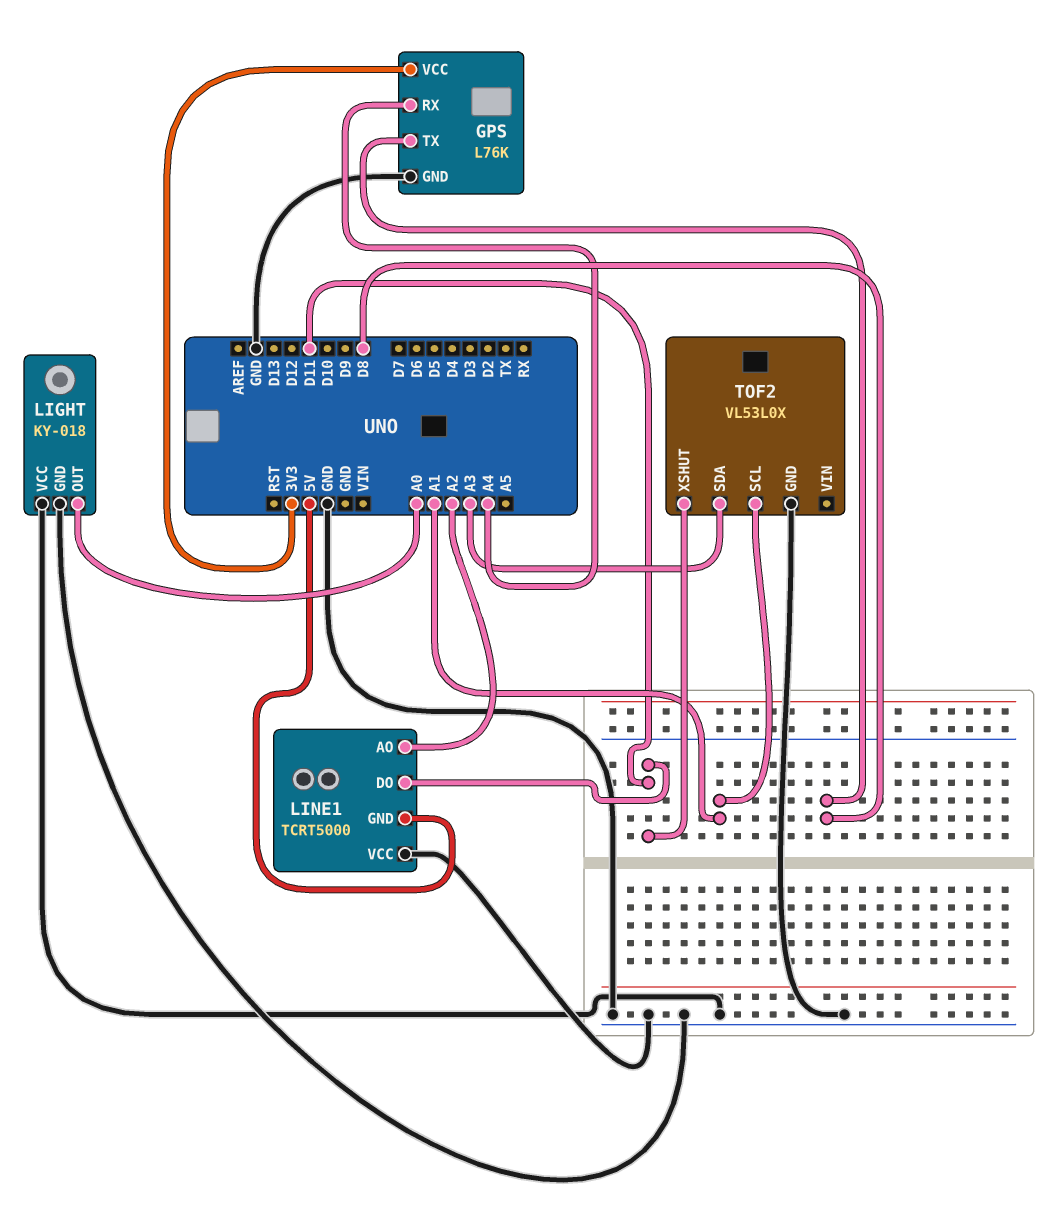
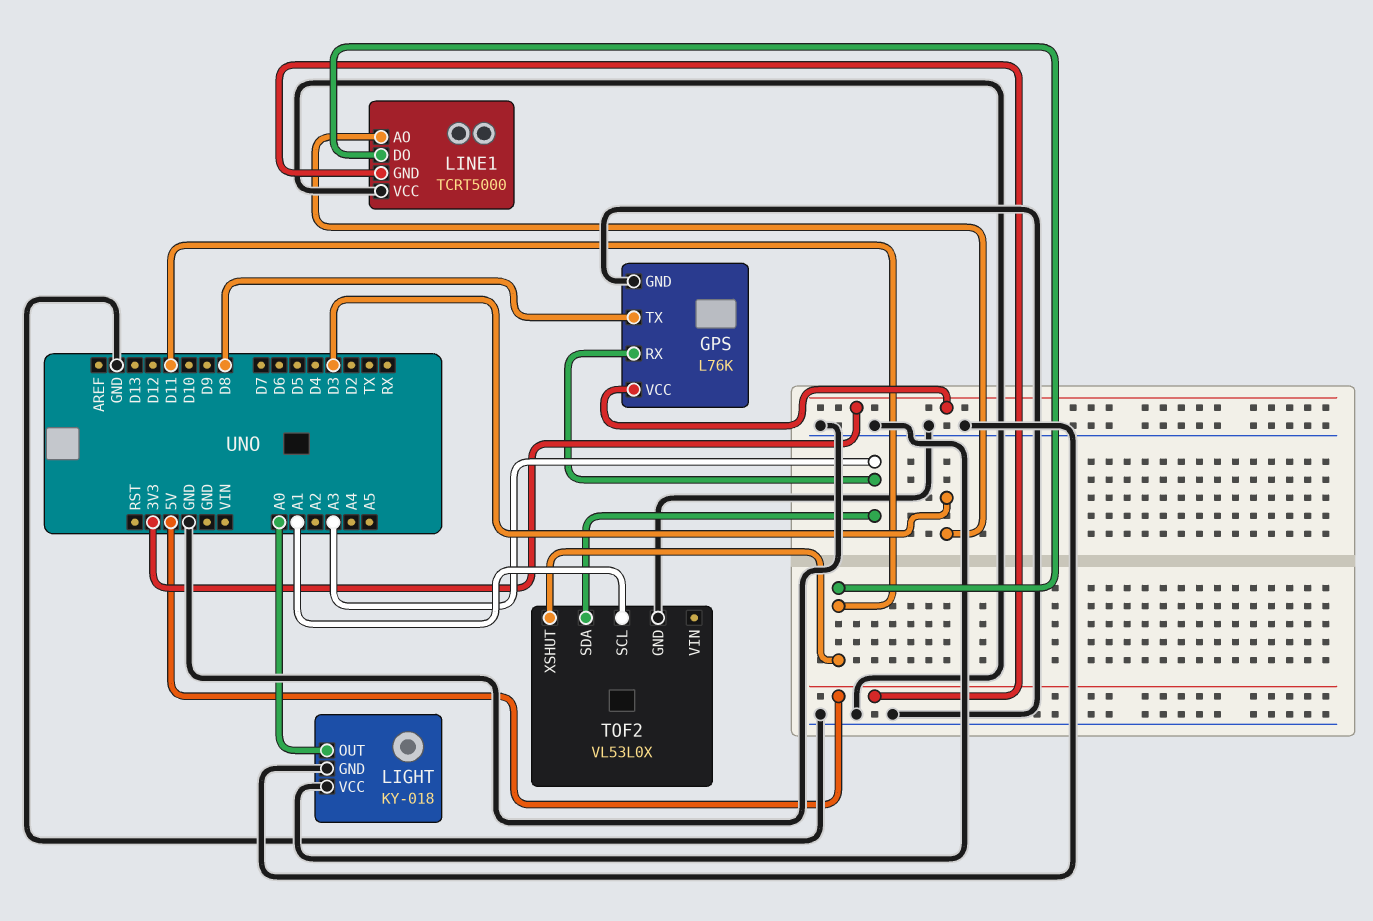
GPS pin RX: A4 -> A3
LINE1 pin AO: A2 -> D3

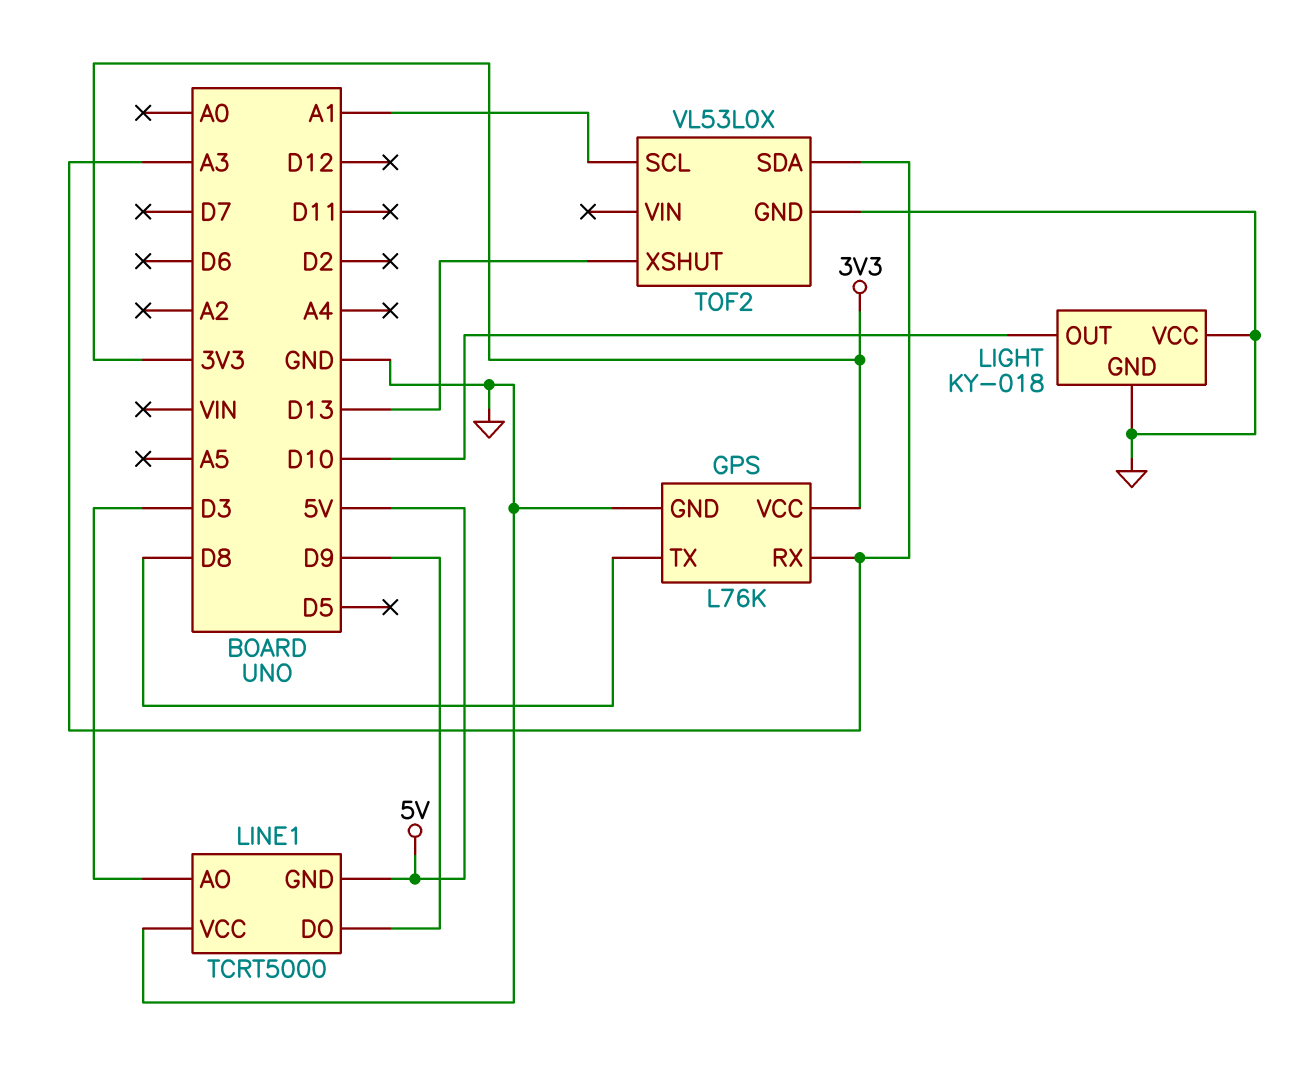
LIGHT pin OUT: A0 -> D10
LINE1 pin DO: D11 -> D9
TOF2 pin XSHUT: D11 -> D13

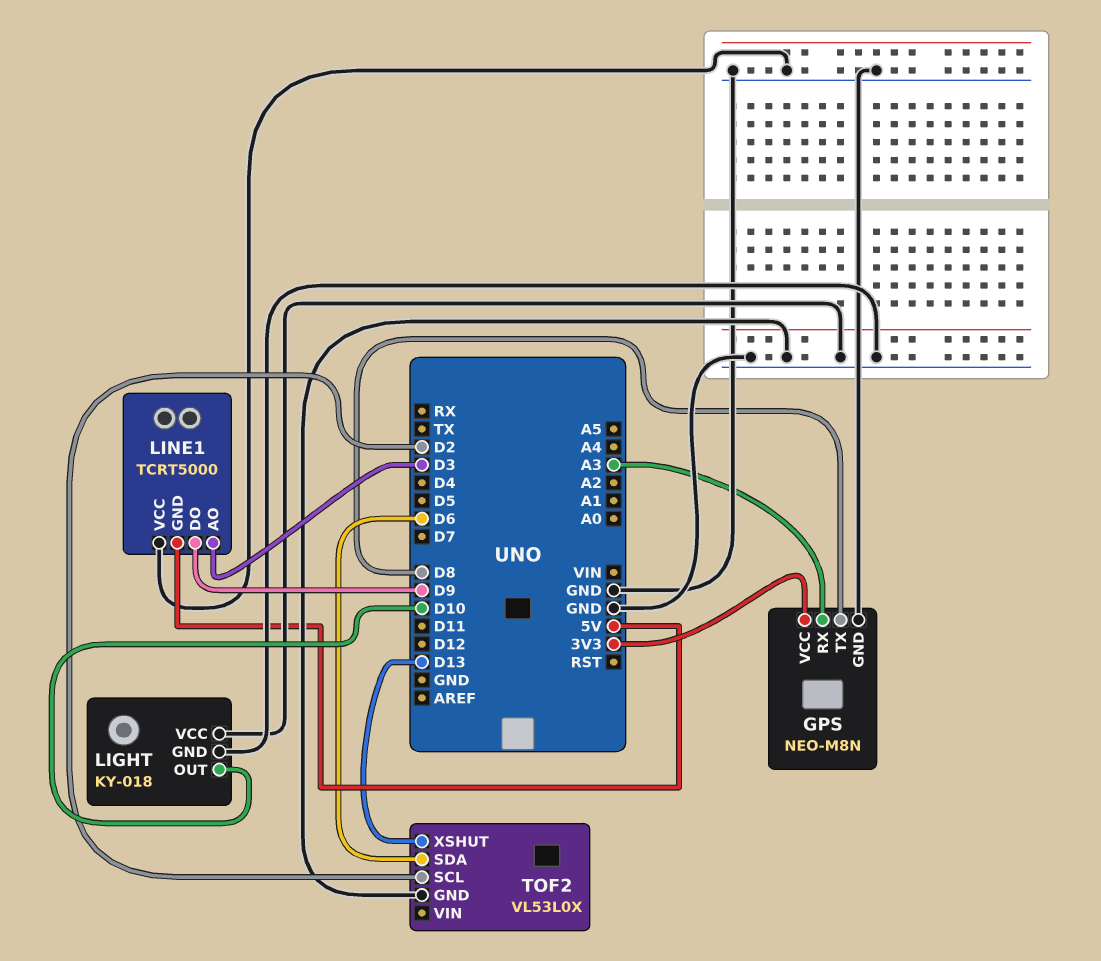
GPS: L76K -> NEO-M8N
TOF2 pin SCL: A1 -> D2
TOF2 pin SDA: A3 -> D6

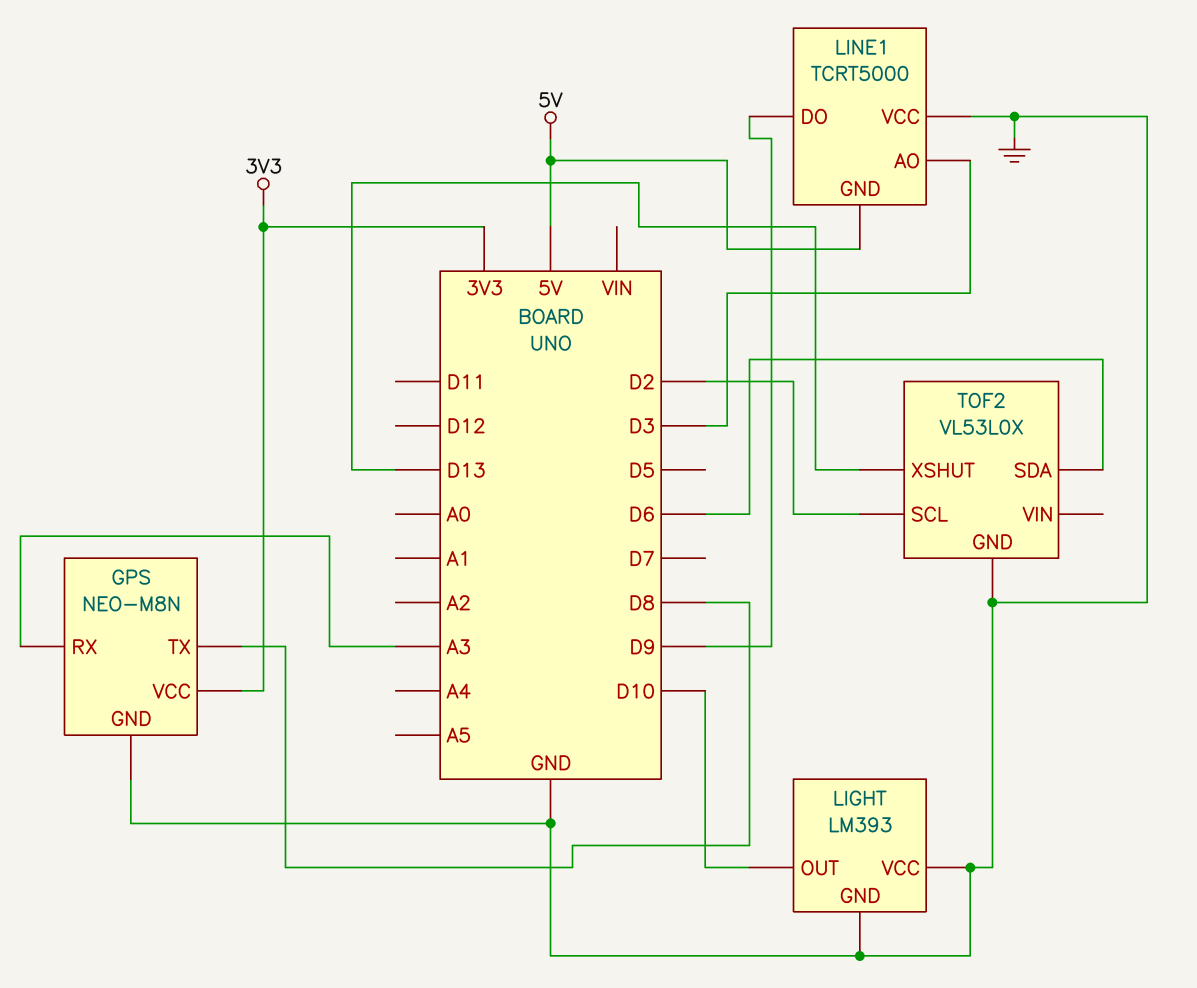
LIGHT: KY-018 -> LM393

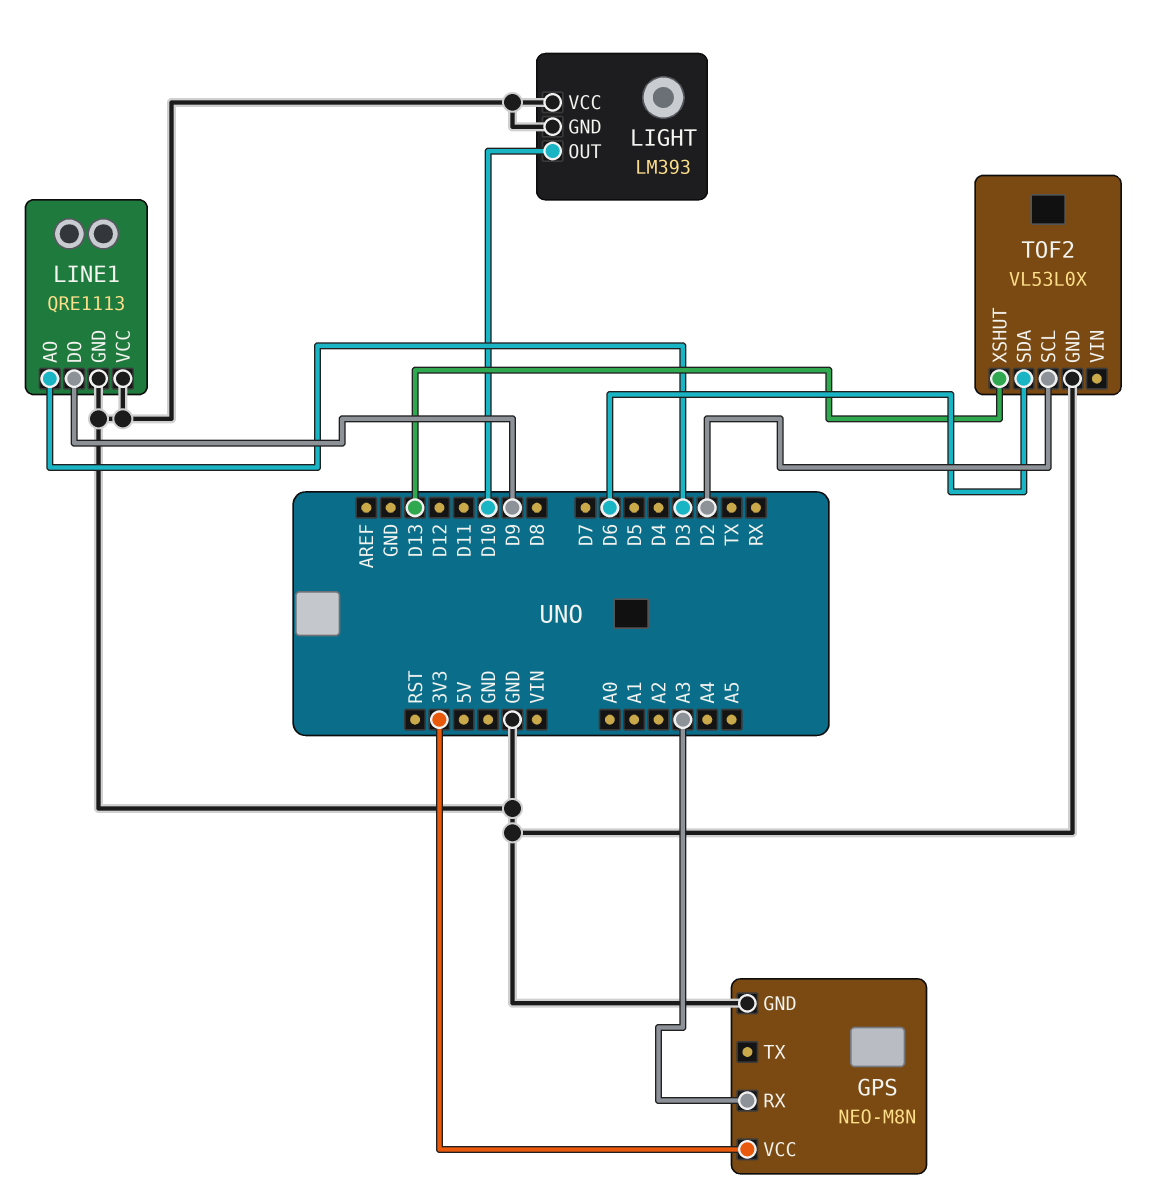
GPS pin TX: D8 -> none
LINE1: TCRT5000 -> QRE1113
LINE1 pin GND: 5V -> GND

